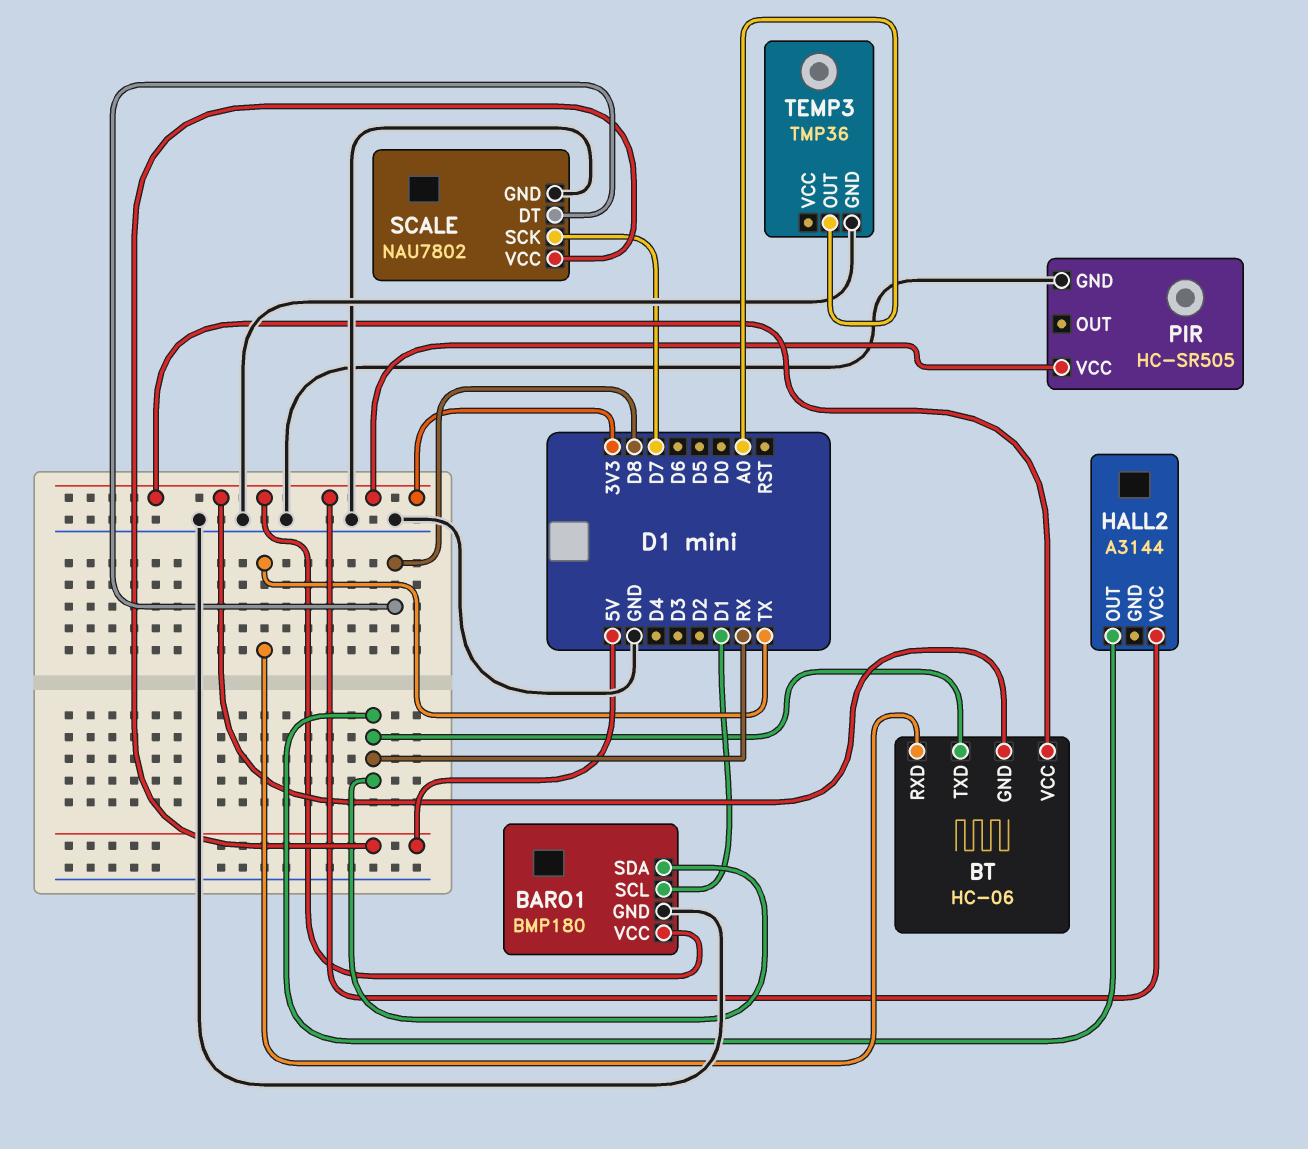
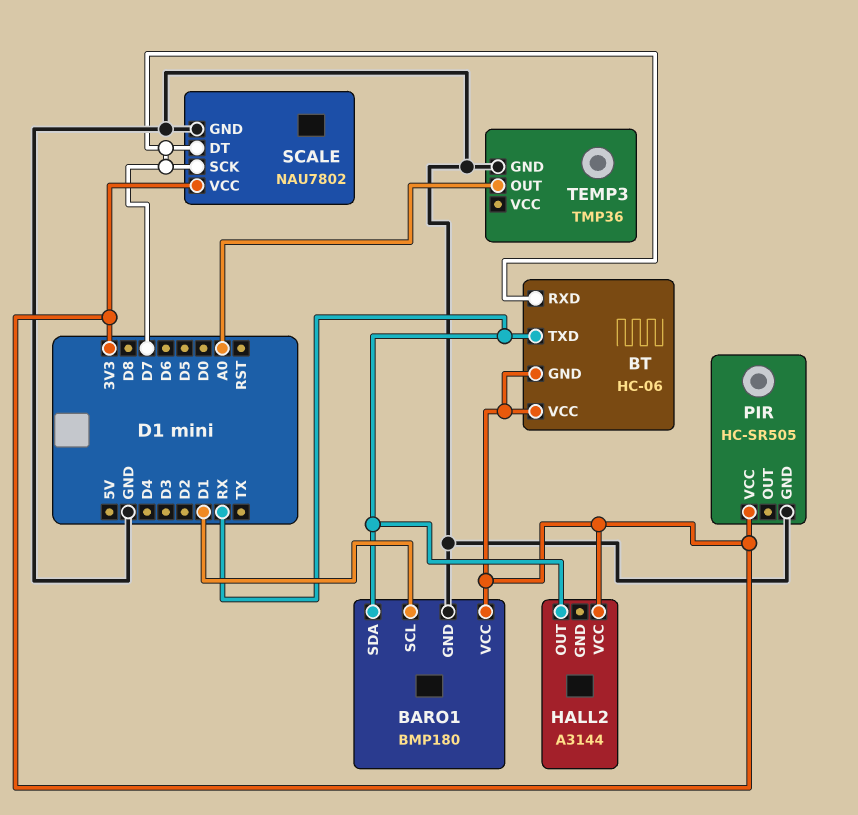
BT pin RXD: TX -> D7
SCALE pin DT: D8 -> D7
SCALE pin VCC: 5V -> 3V3

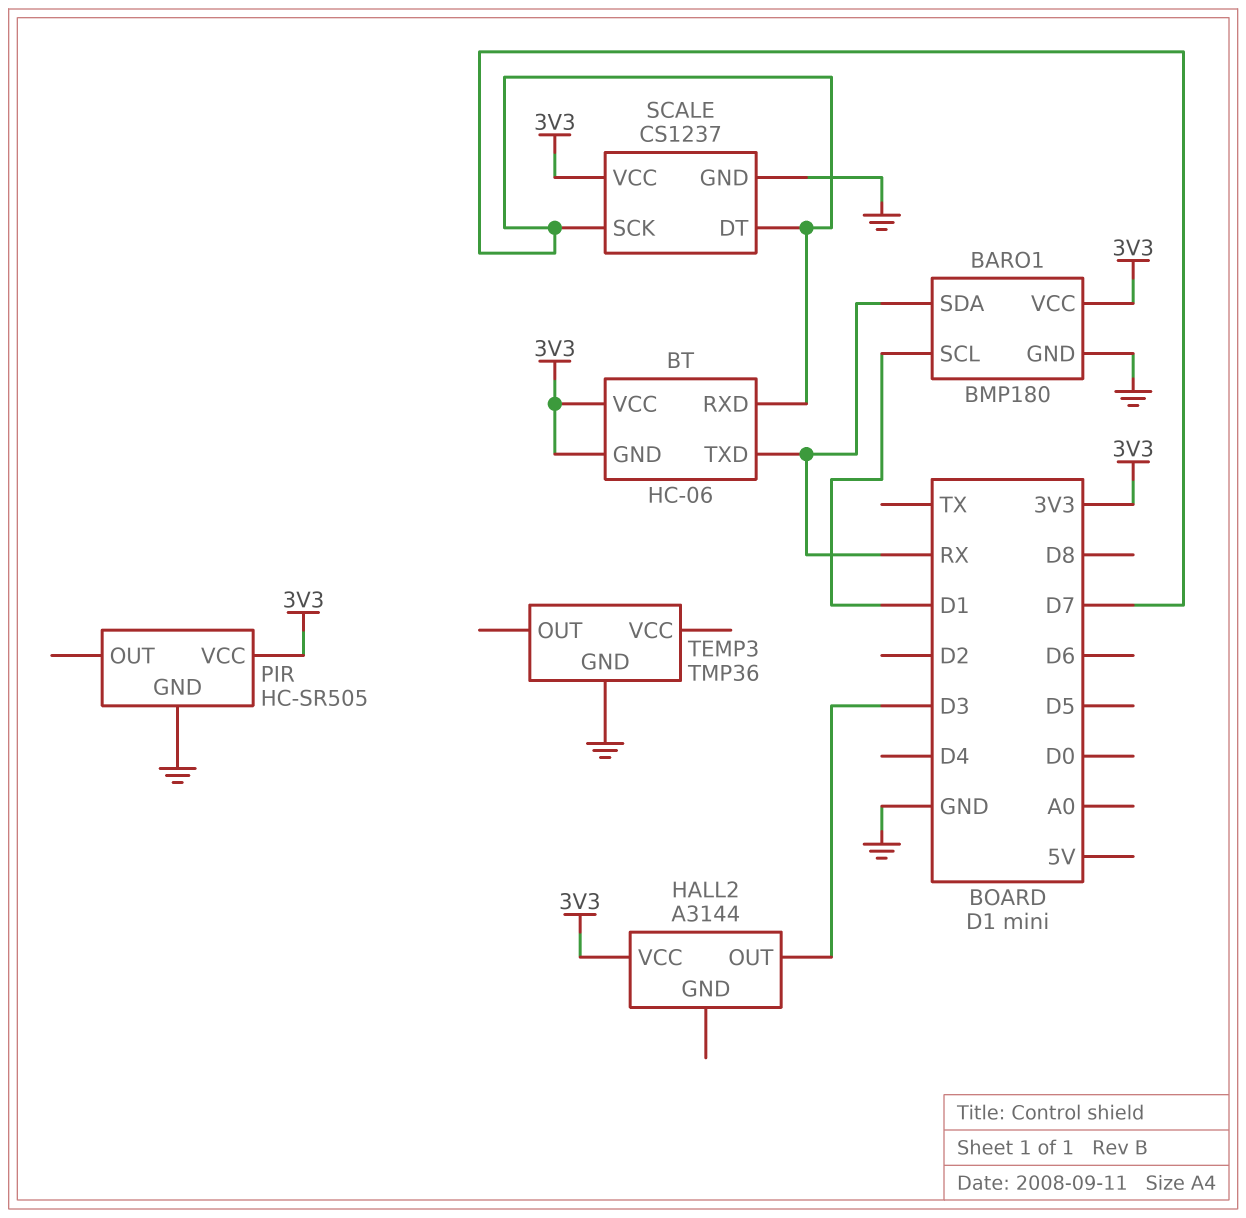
HALL2 pin OUT: RX -> D3
SCALE: NAU7802 -> CS1237
TEMP3 pin OUT: A0 -> none

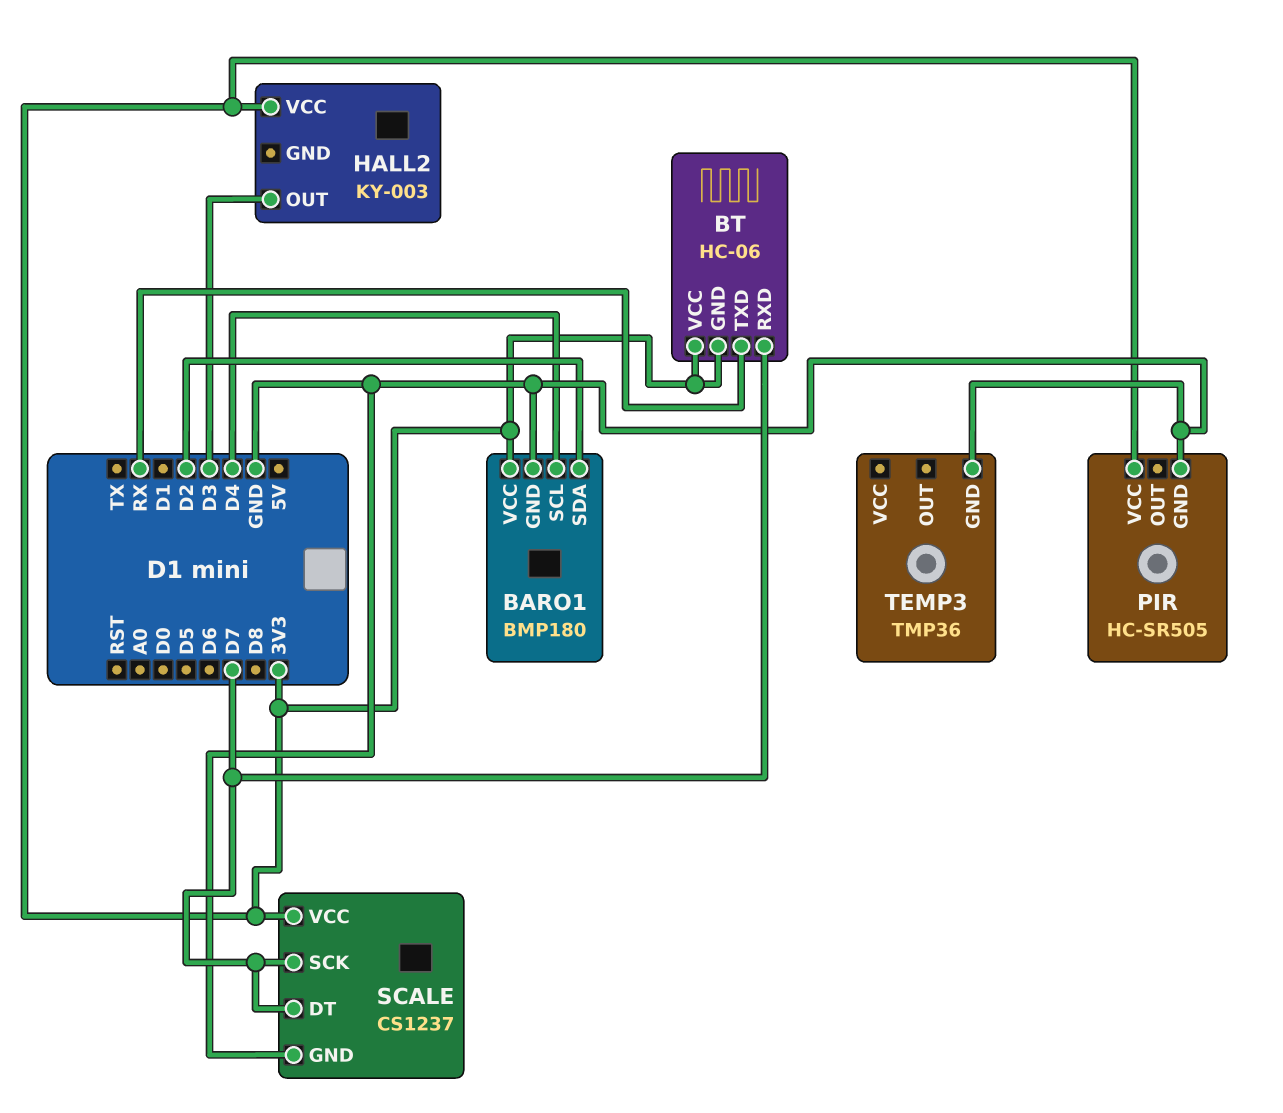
BARO1 pin SCL: D1 -> D4
BARO1 pin SDA: RX -> D2
HALL2: A3144 -> KY-003

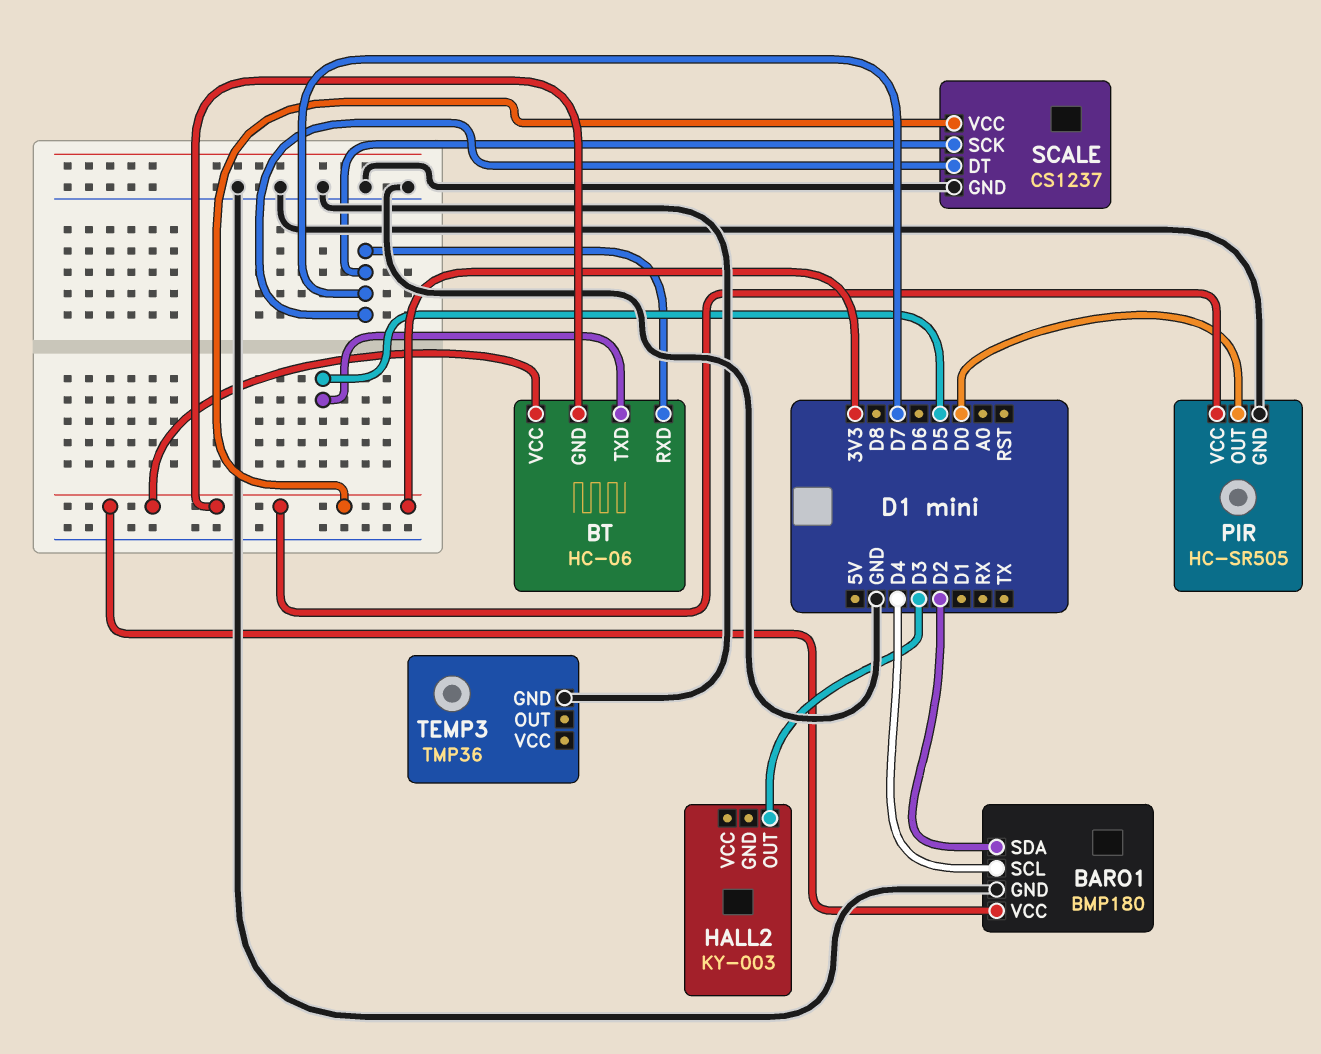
BT pin TXD: RX -> D5
HALL2 pin VCC: 3V3 -> none
PIR pin OUT: none -> D0

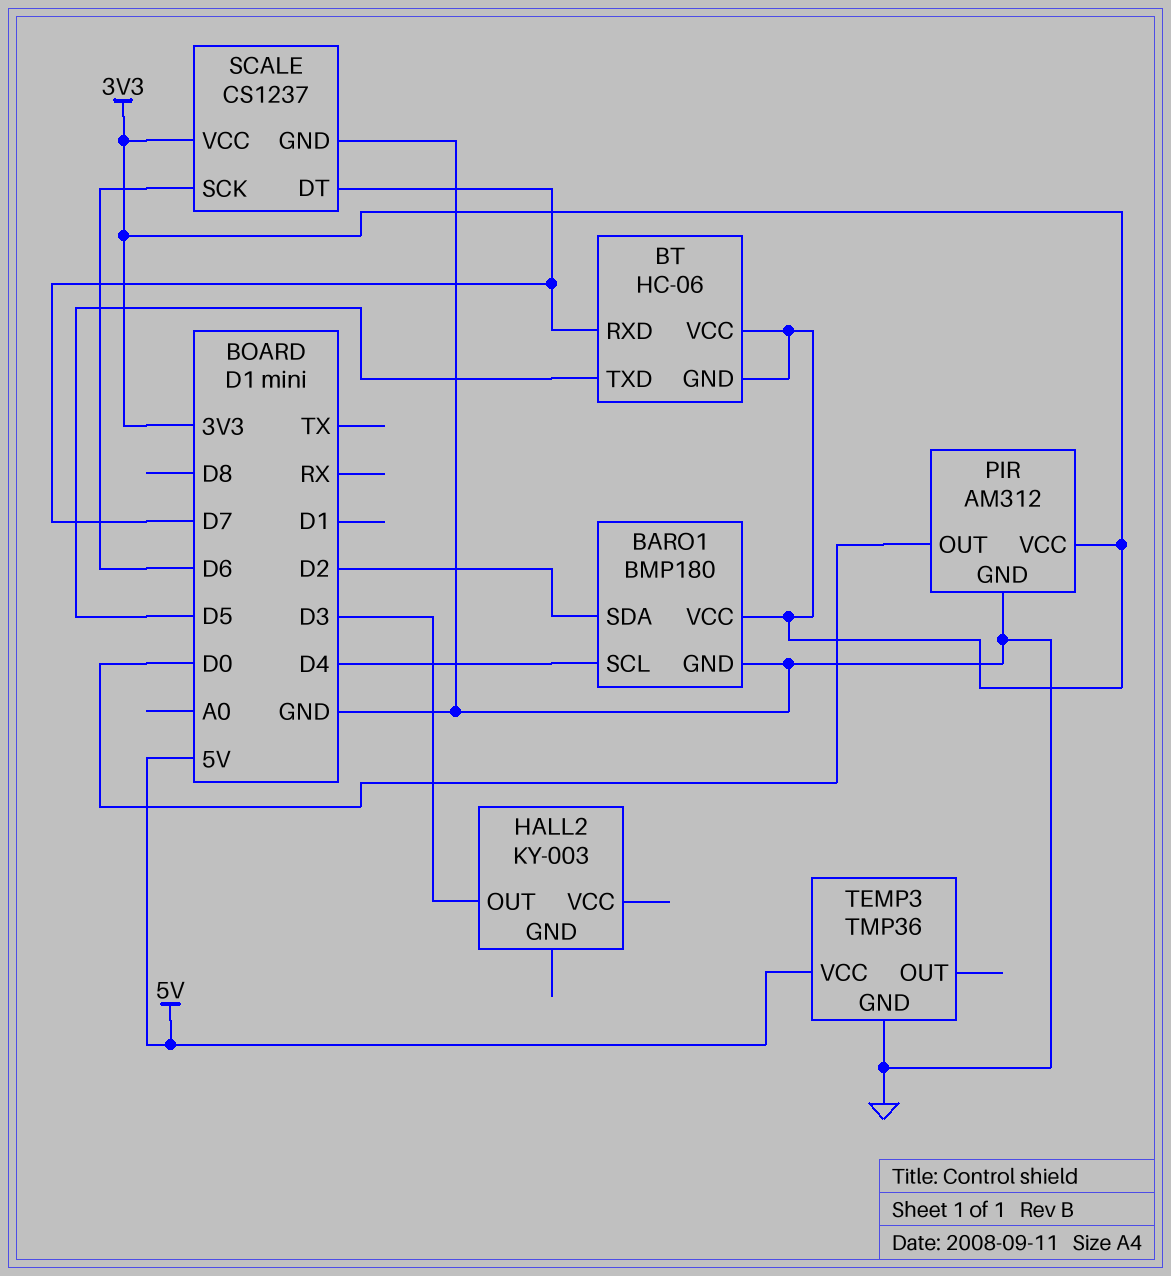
PIR: HC-SR505 -> AM312
SCALE pin SCK: D7 -> D6
TEMP3 pin VCC: none -> 5V

